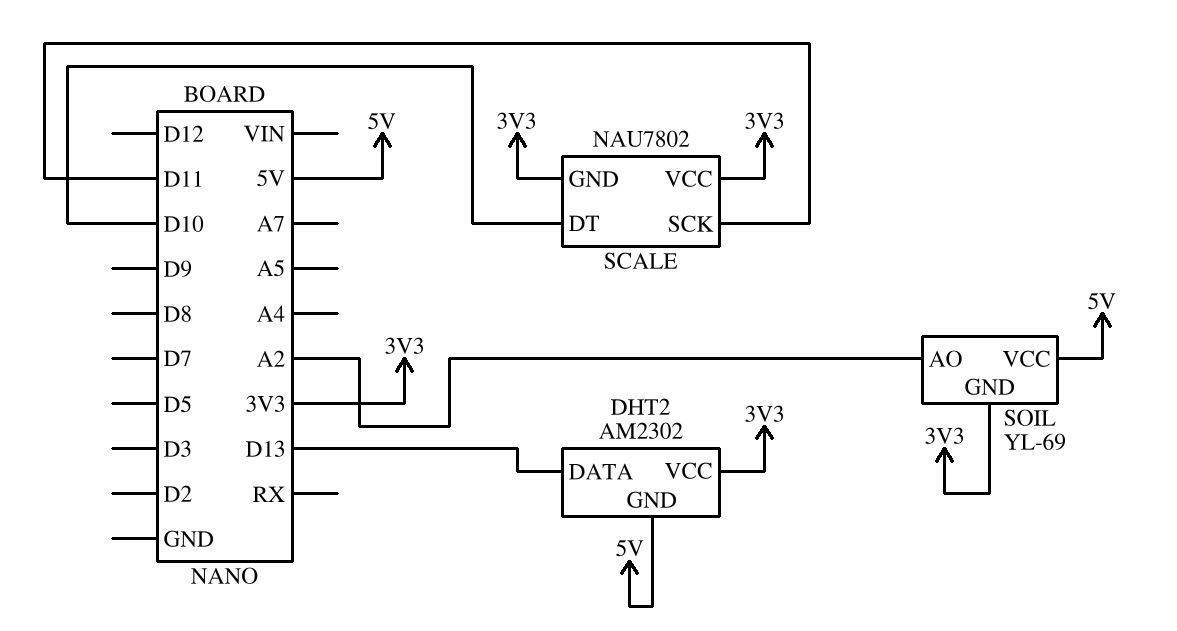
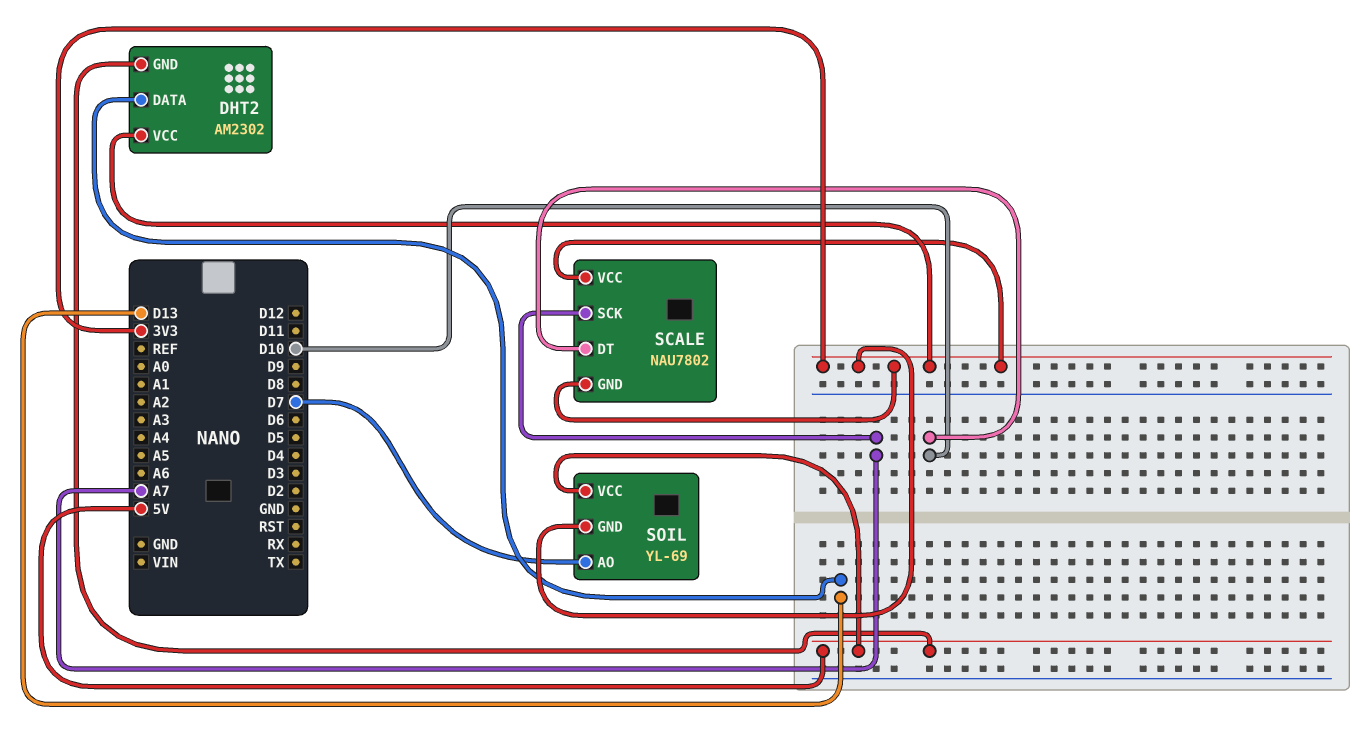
SCALE pin SCK: D11 -> A7
SOIL pin AO: A2 -> D7

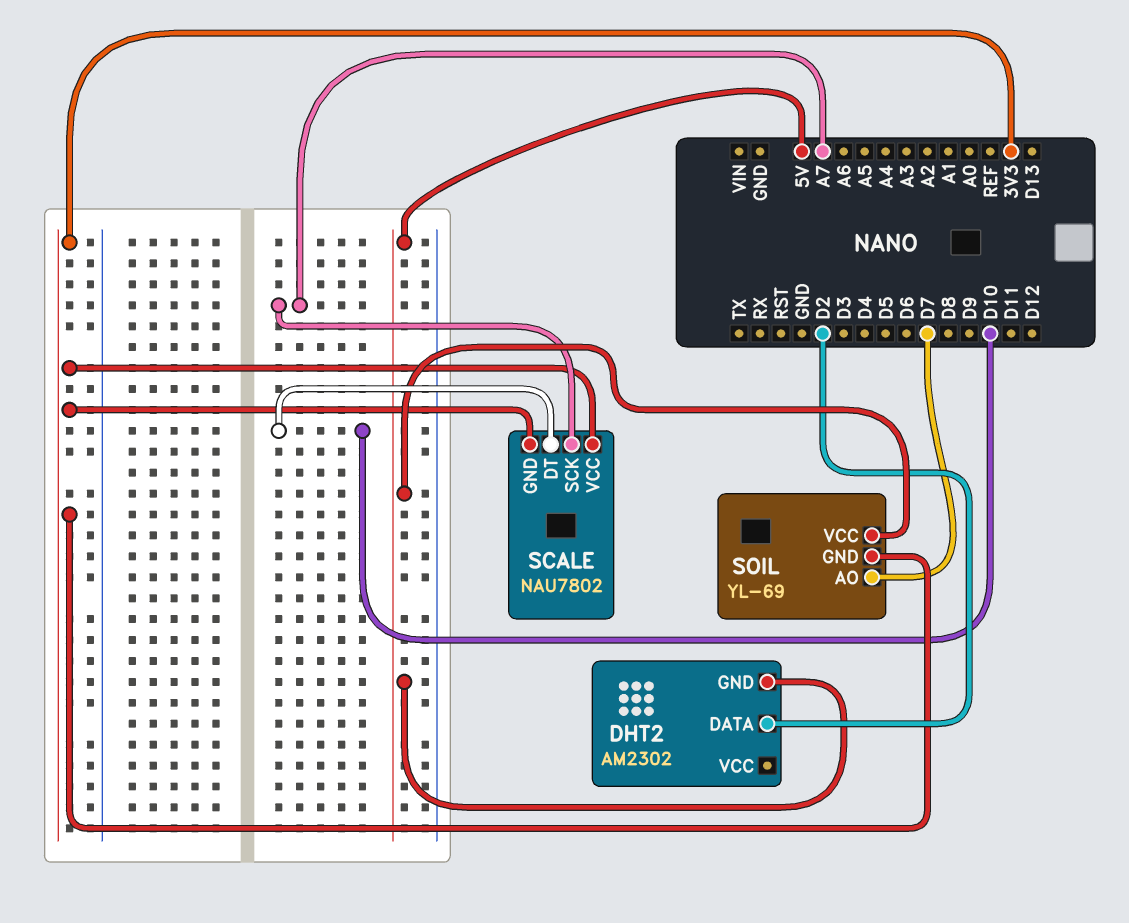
DHT2 pin DATA: D13 -> D2
DHT2 pin VCC: 3V3 -> none

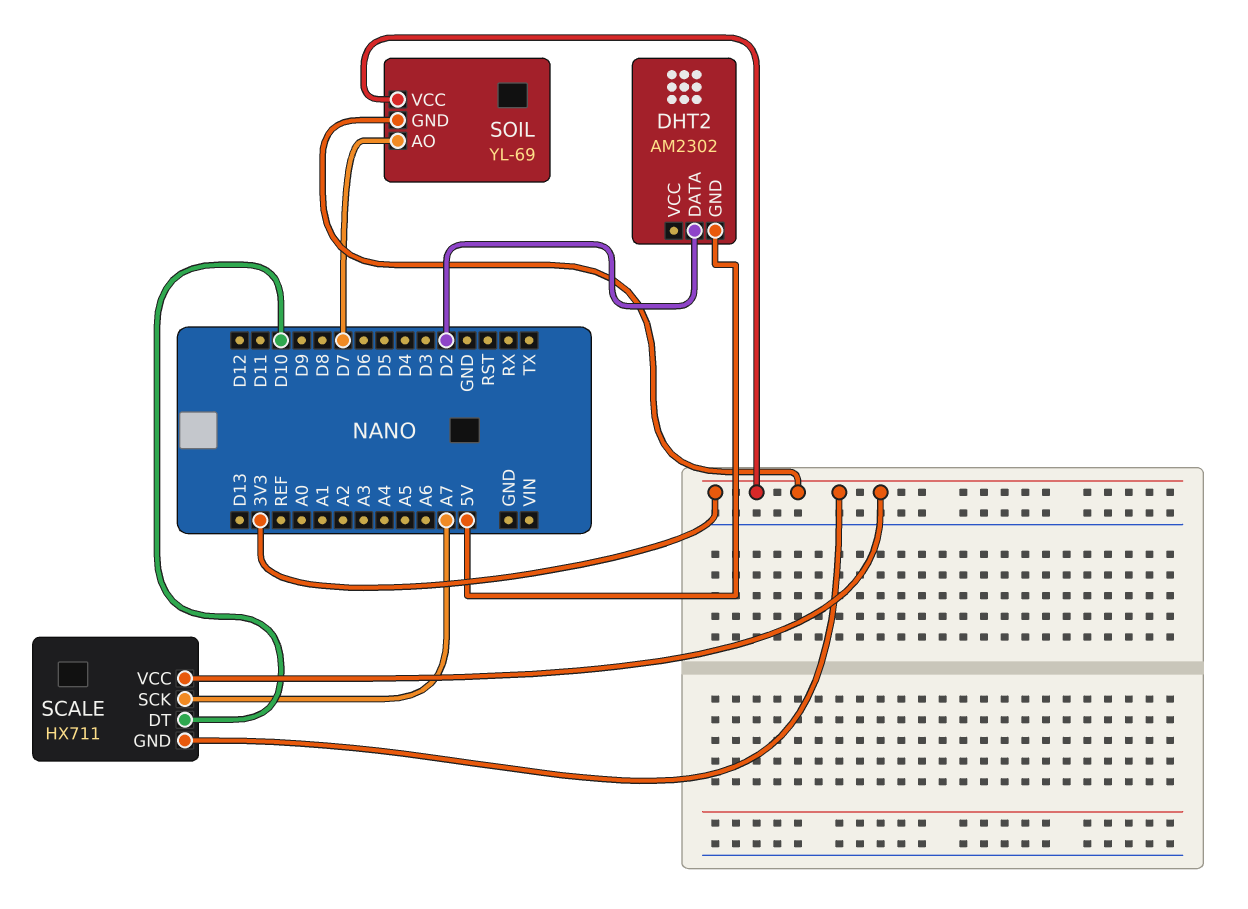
SCALE: NAU7802 -> HX711
SOIL pin VCC: 5V -> 3V3

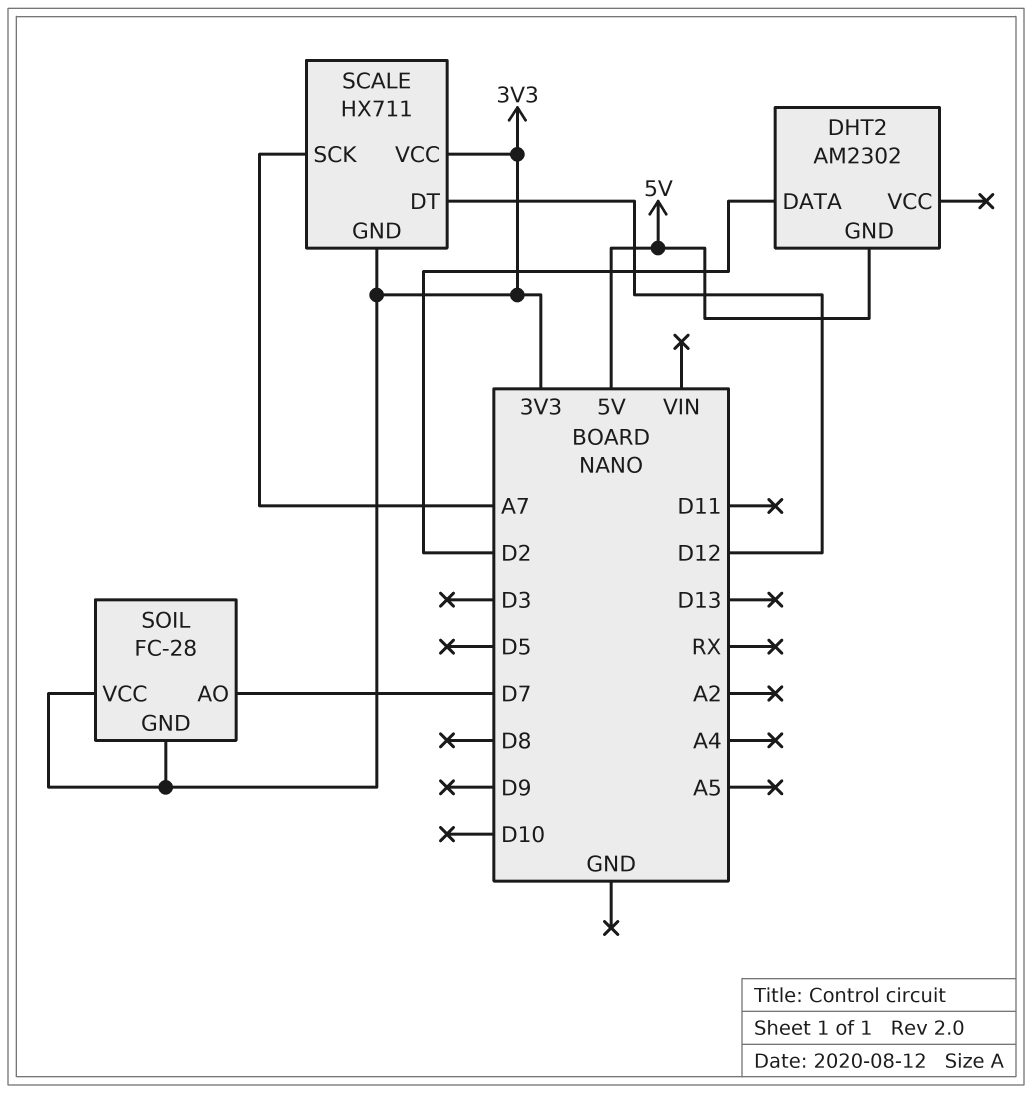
SCALE pin DT: D10 -> D12
SOIL: YL-69 -> FC-28

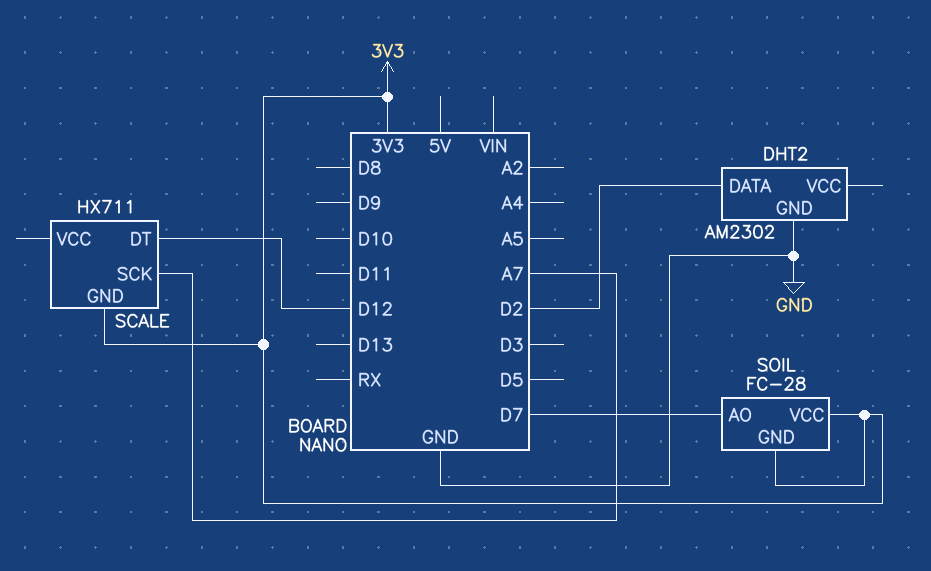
DHT2 pin GND: 5V -> GND
SCALE pin VCC: 3V3 -> none

